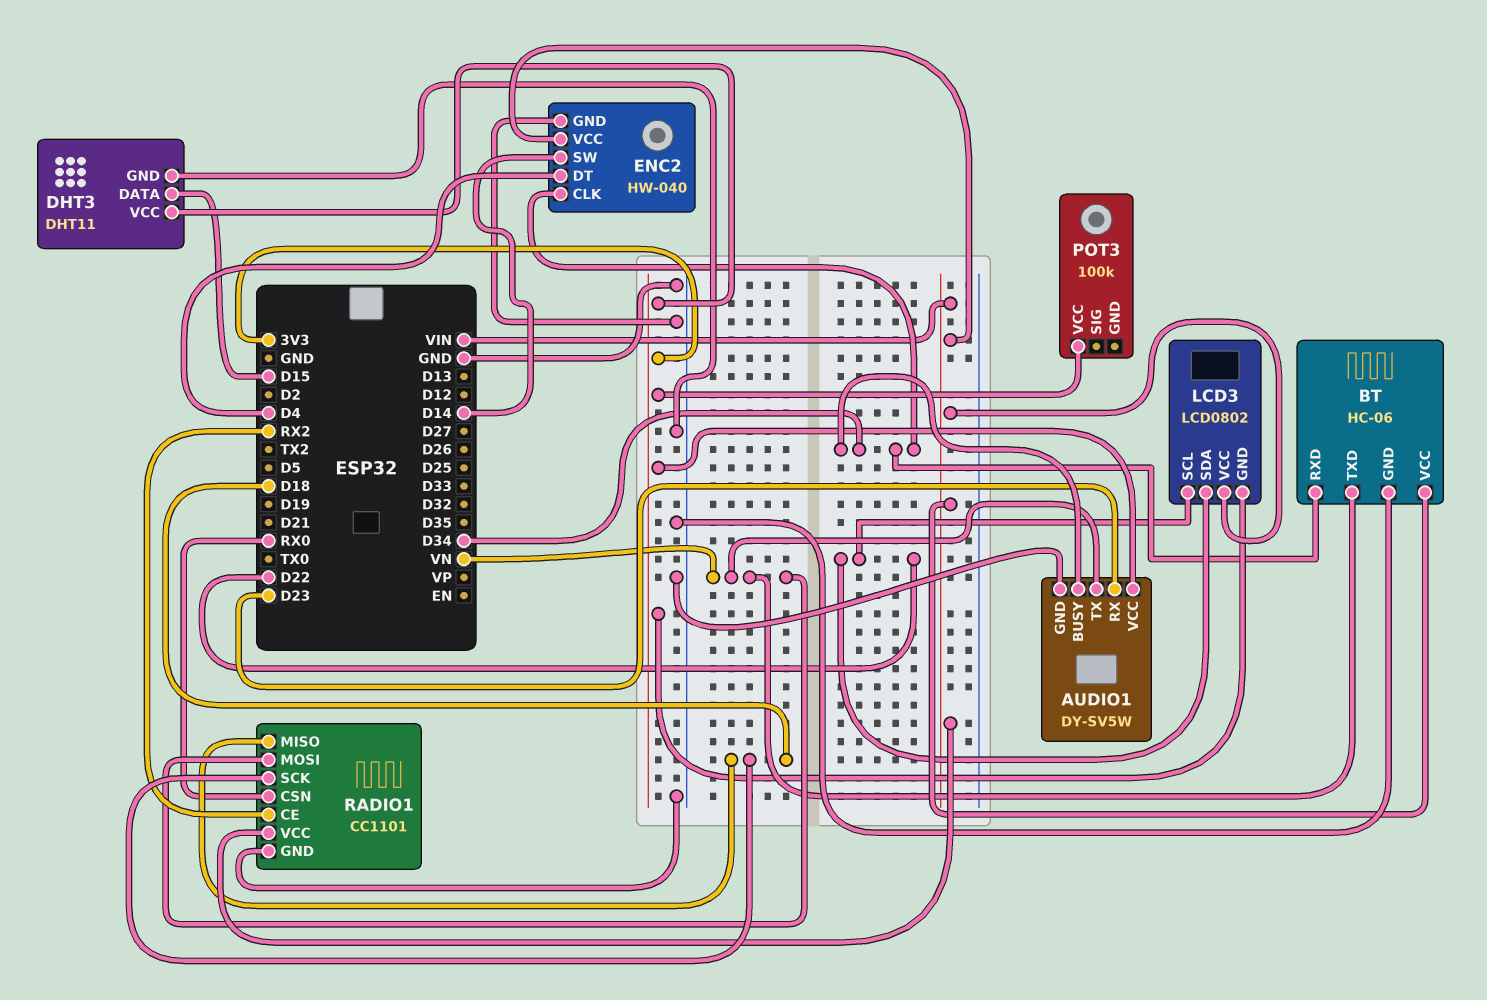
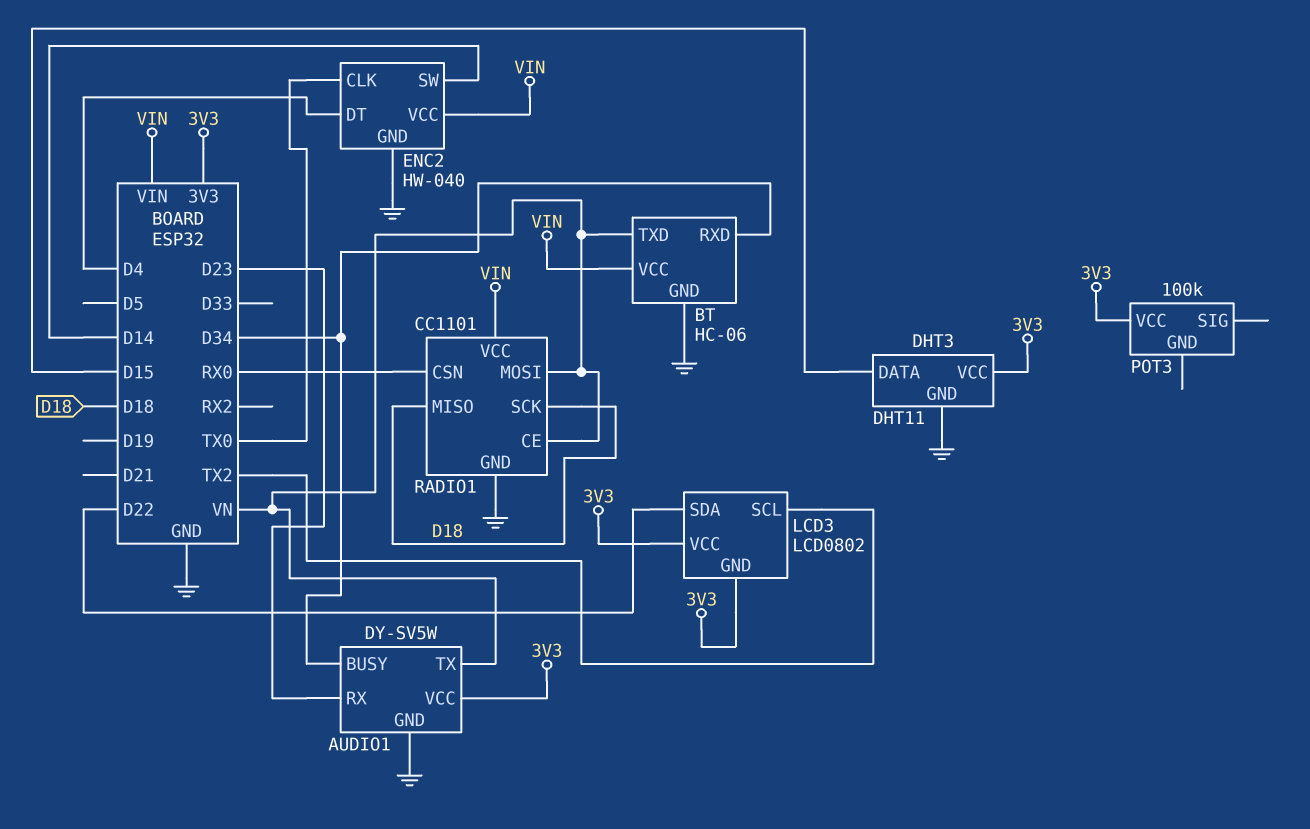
ENC2 pin CLK: D34 -> TX0
LCD3 pin SCL: D22 -> TX2
LCD3 pin VCC: VIN -> 3V3
RADIO1 pin CE: RX2 -> VN

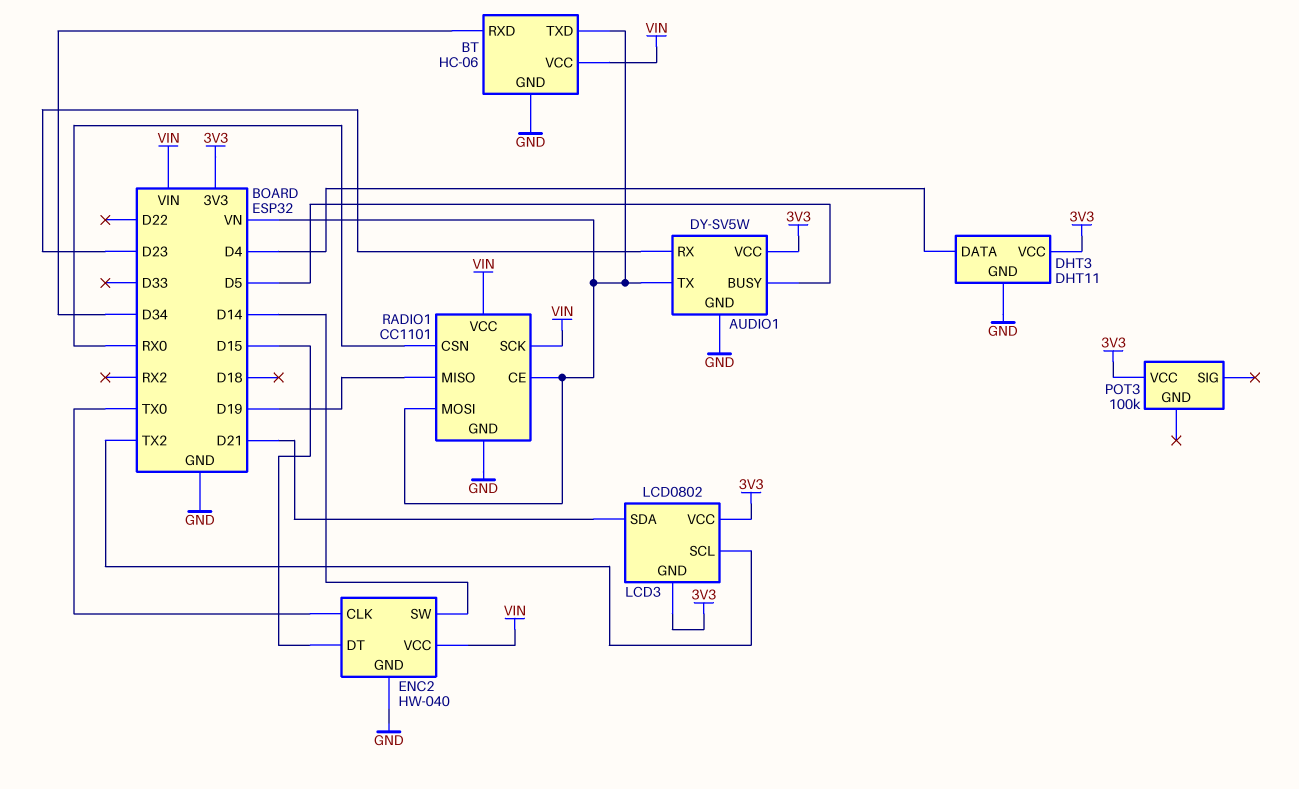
AUDIO1 pin BUSY: D34 -> D5
DHT3 pin DATA: D15 -> D4
ENC2 pin DT: D4 -> D15
LCD3 pin SDA: D22 -> D21
RADIO1 pin MISO: D18 -> D19
RADIO1 pin SCK: D18 -> VIN

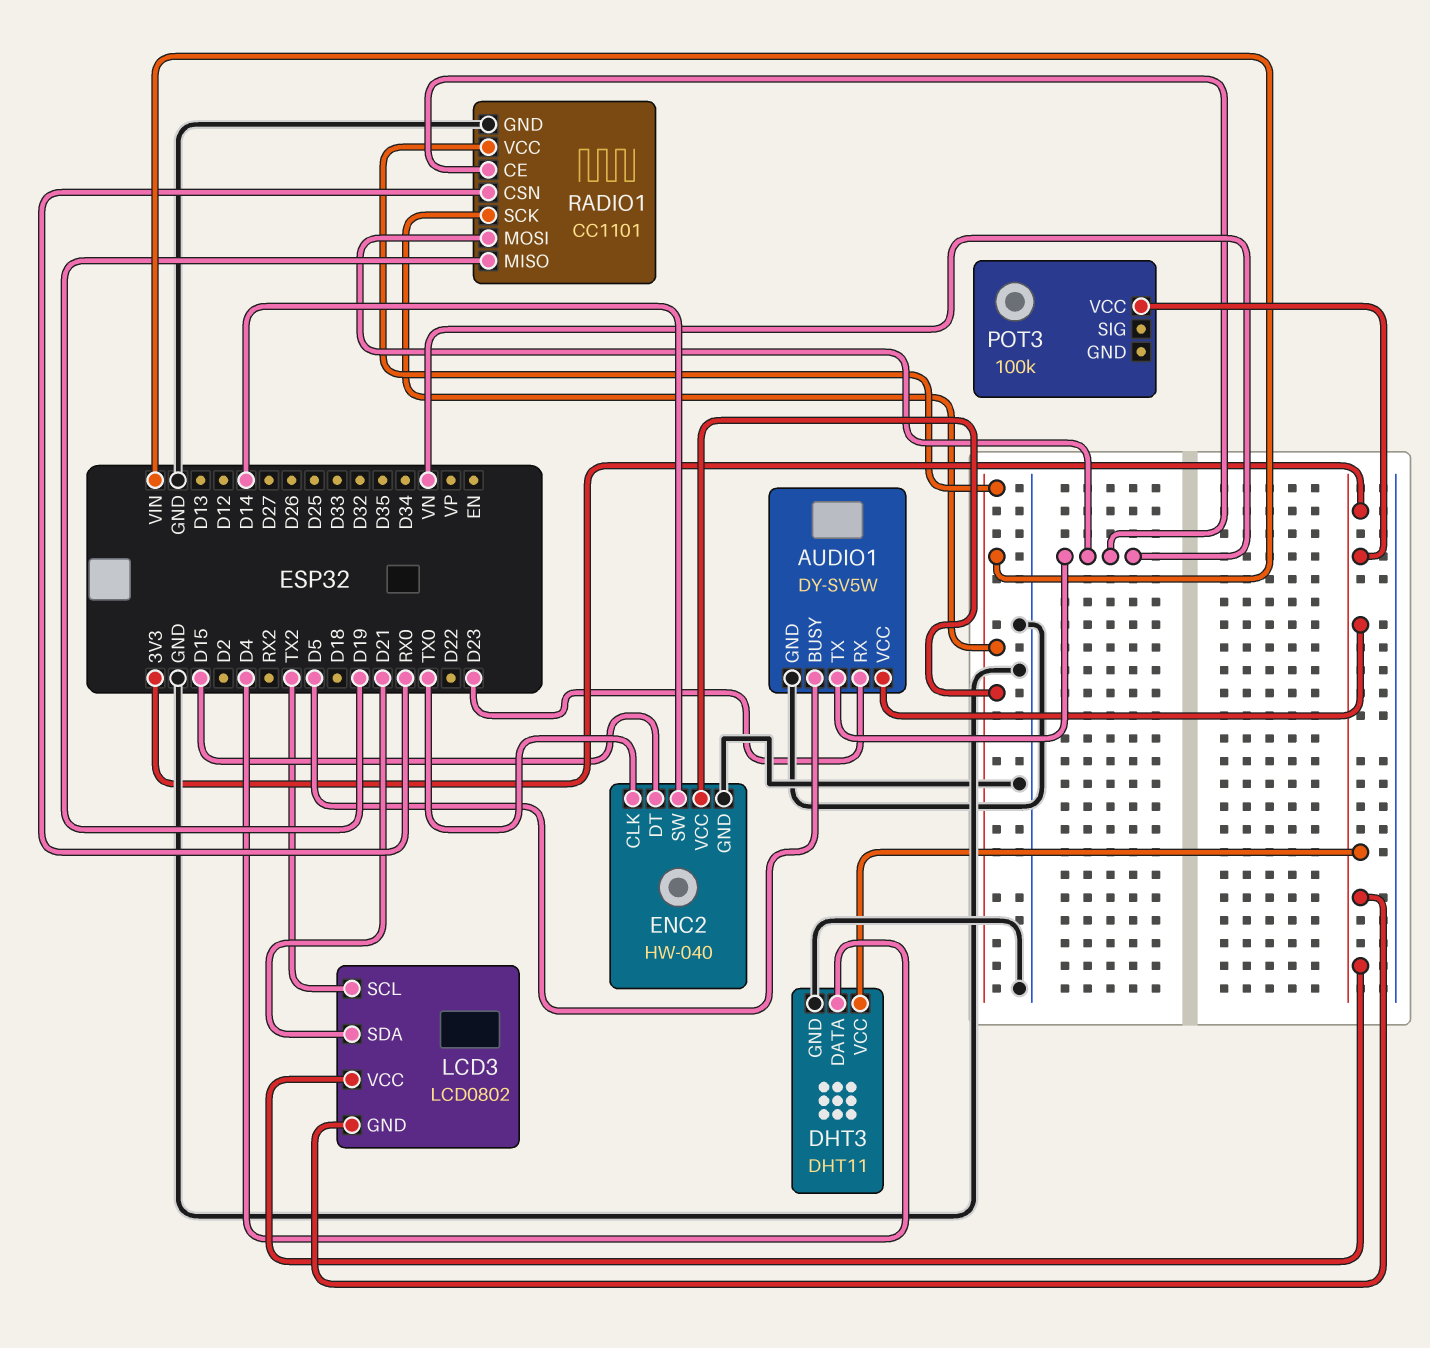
BT: HC-06 -> none
BT pin GND: GND -> none
BT pin RXD: D34 -> none
BT pin TXD: VN -> none
BT pin VCC: VIN -> none

